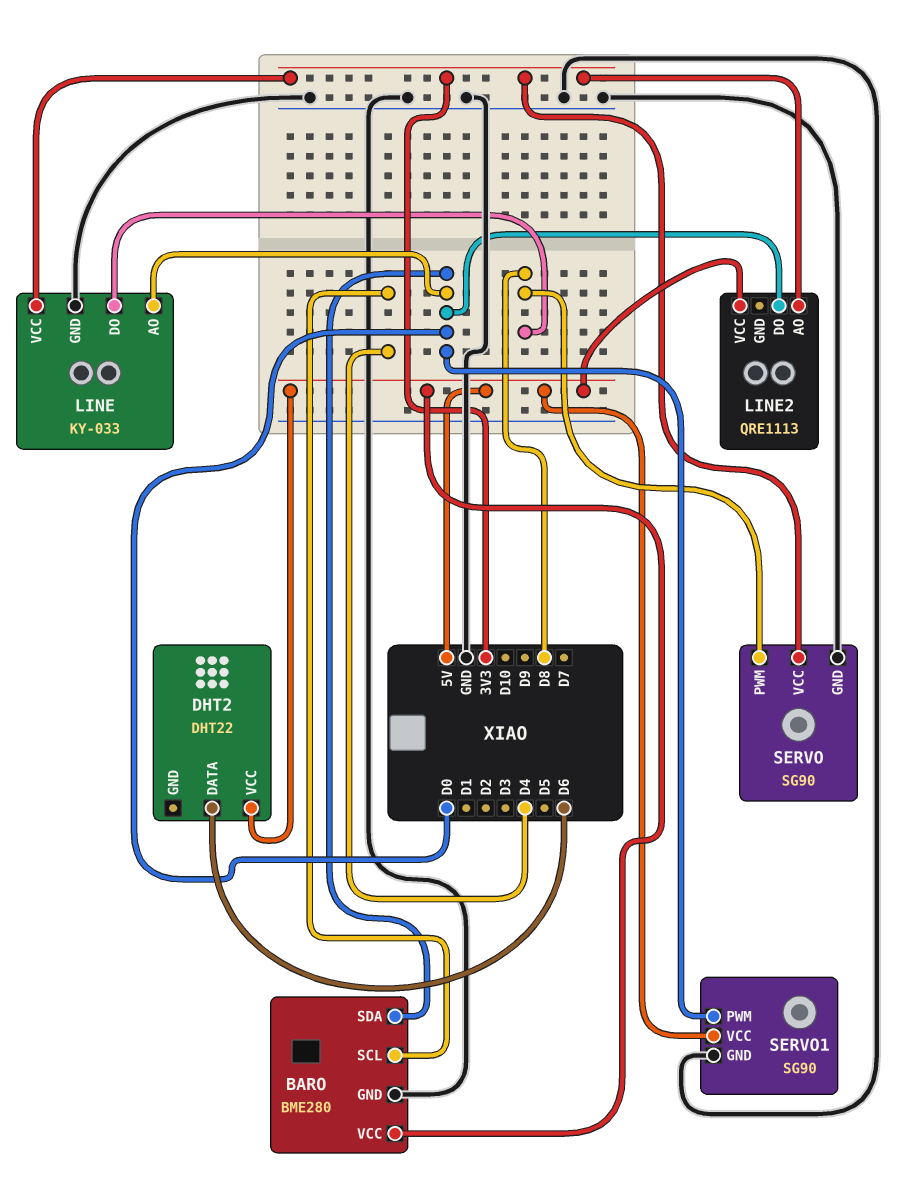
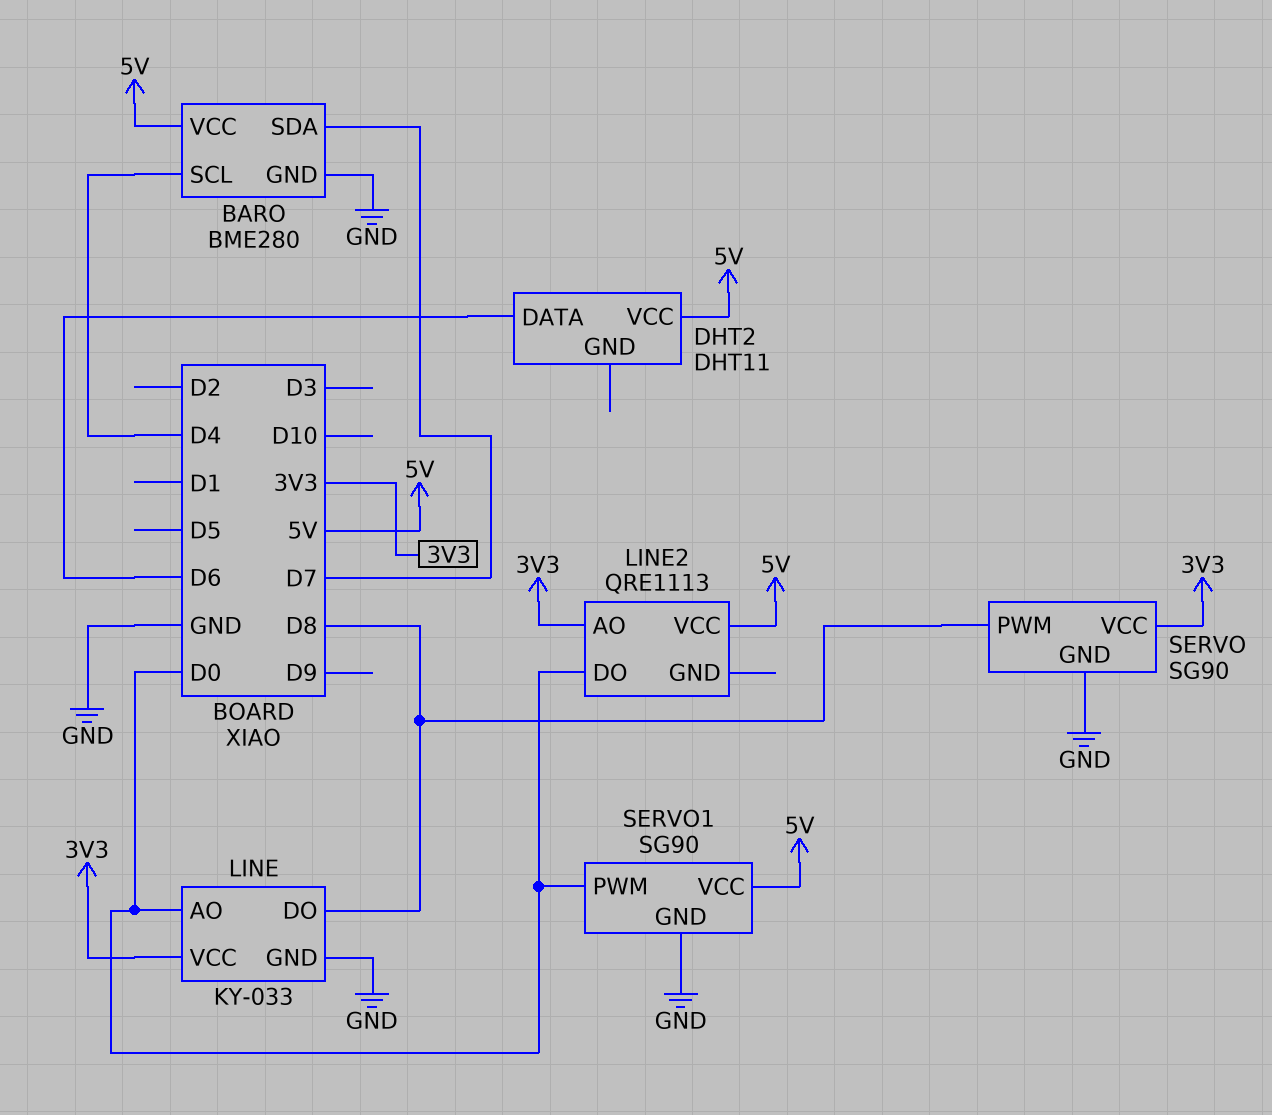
BARO pin SDA: D0 -> D7
DHT2: DHT22 -> DHT11

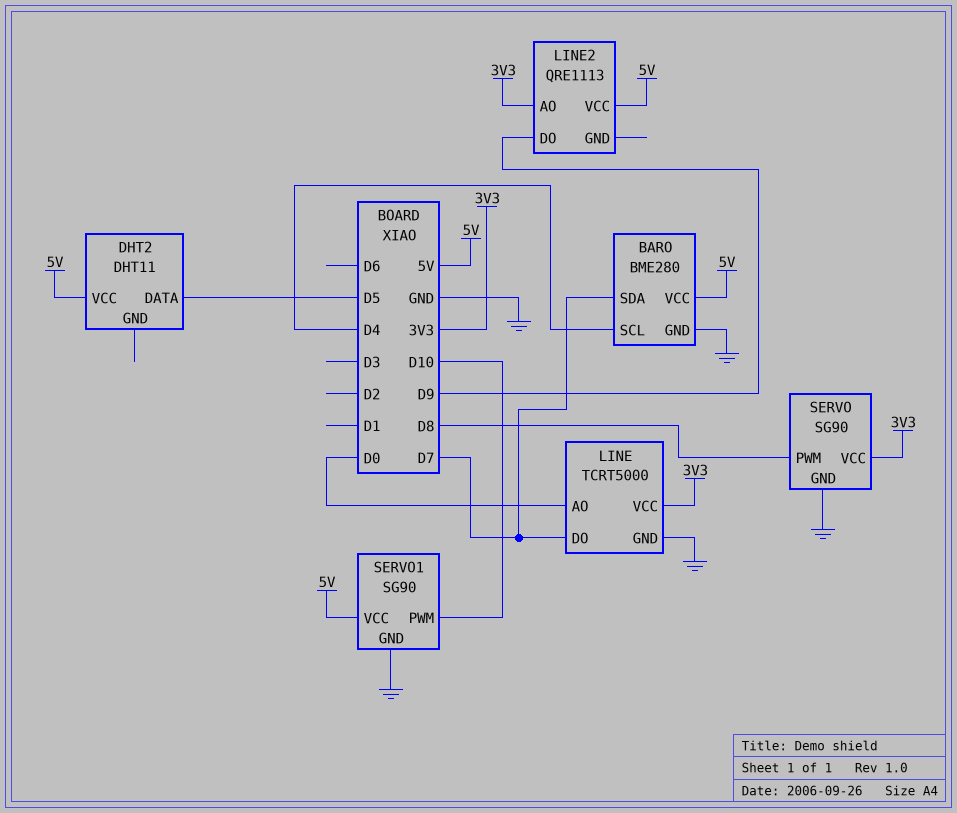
DHT2 pin DATA: D6 -> D5
LINE: KY-033 -> TCRT5000
LINE pin DO: D8 -> D7
LINE2 pin DO: D0 -> D9
SERVO1 pin PWM: D0 -> D10

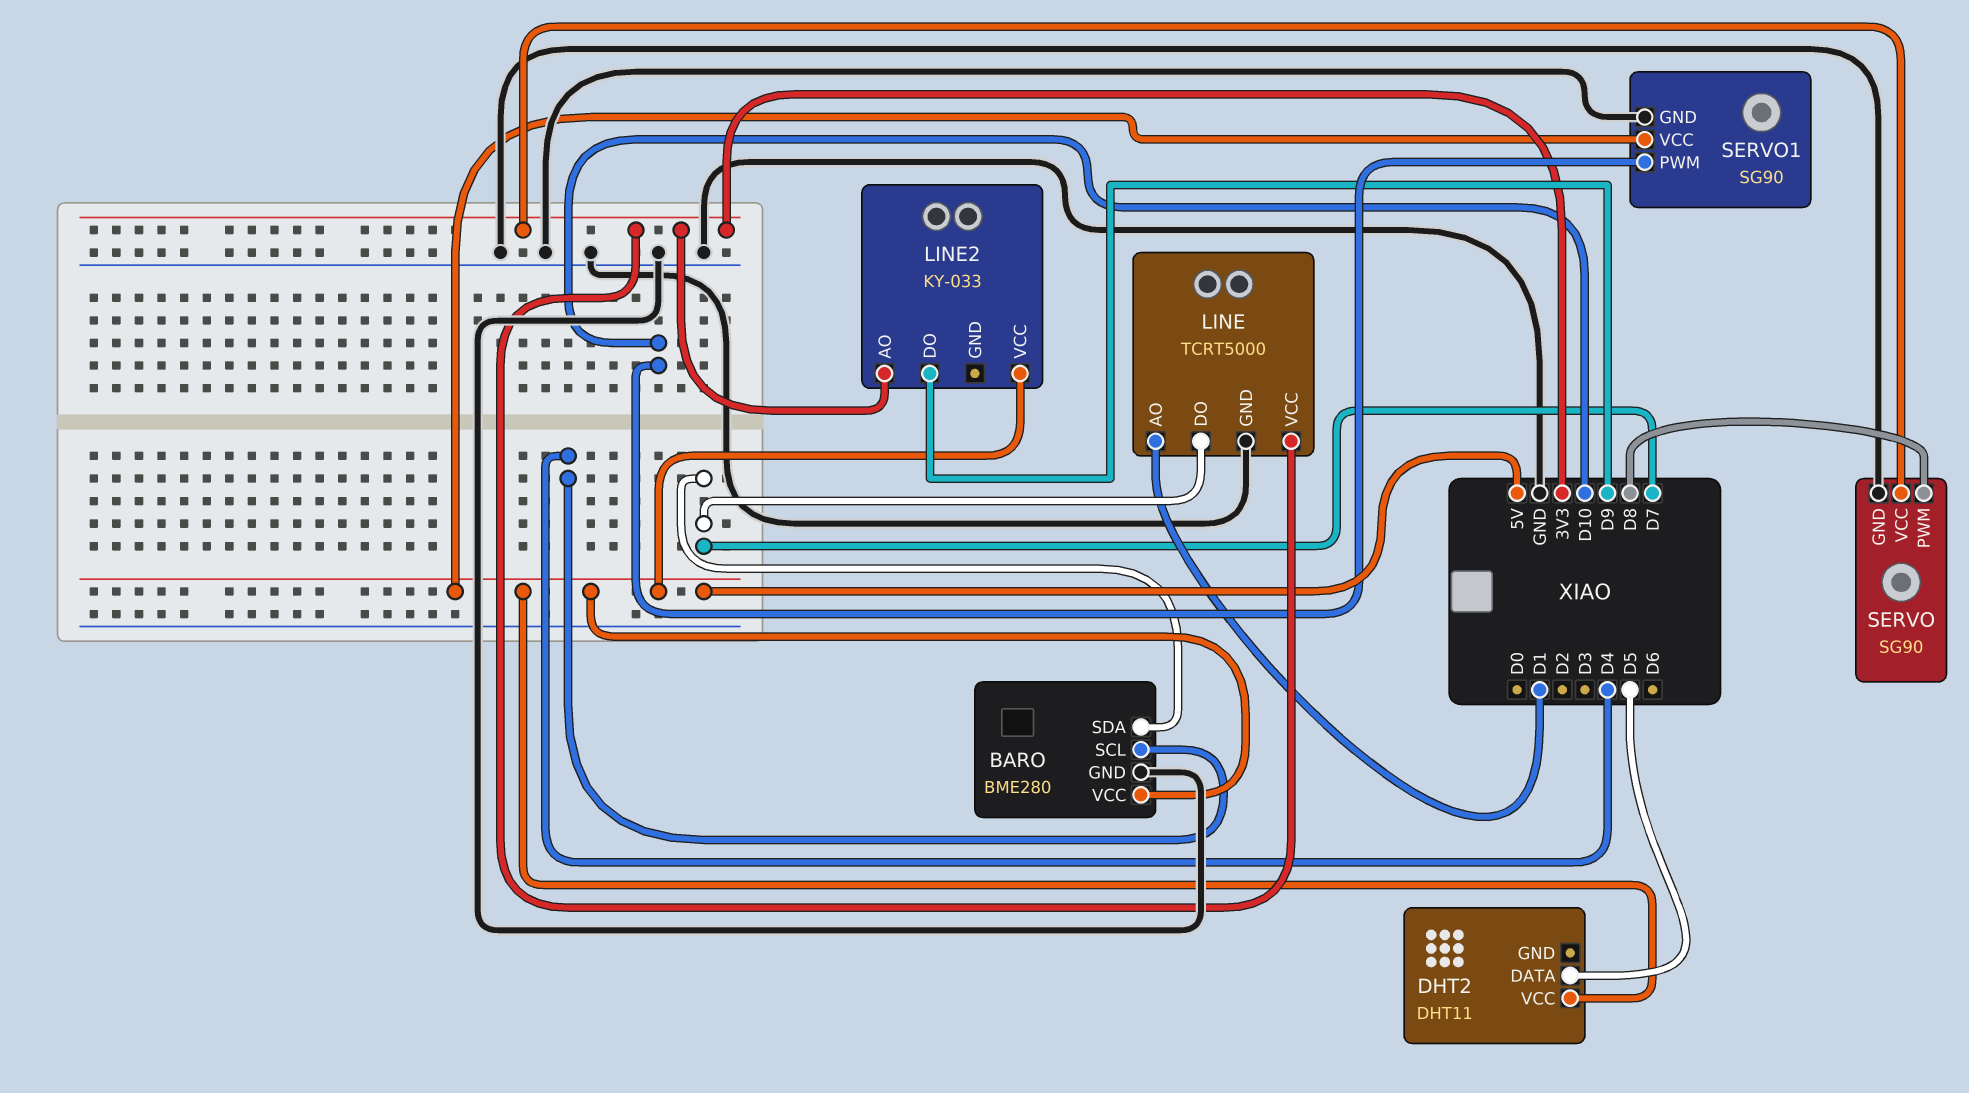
LINE pin AO: D0 -> D1
LINE2: QRE1113 -> KY-033

